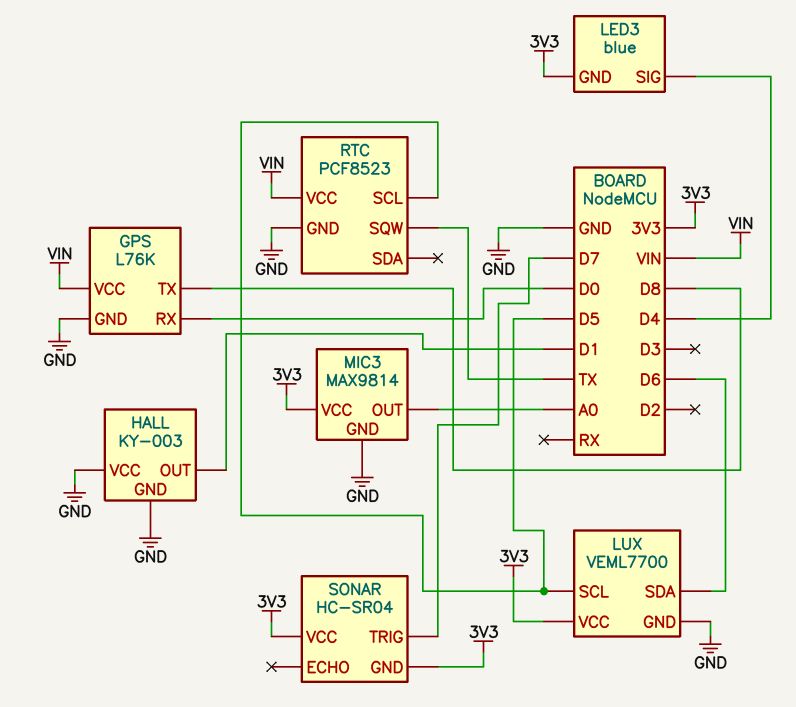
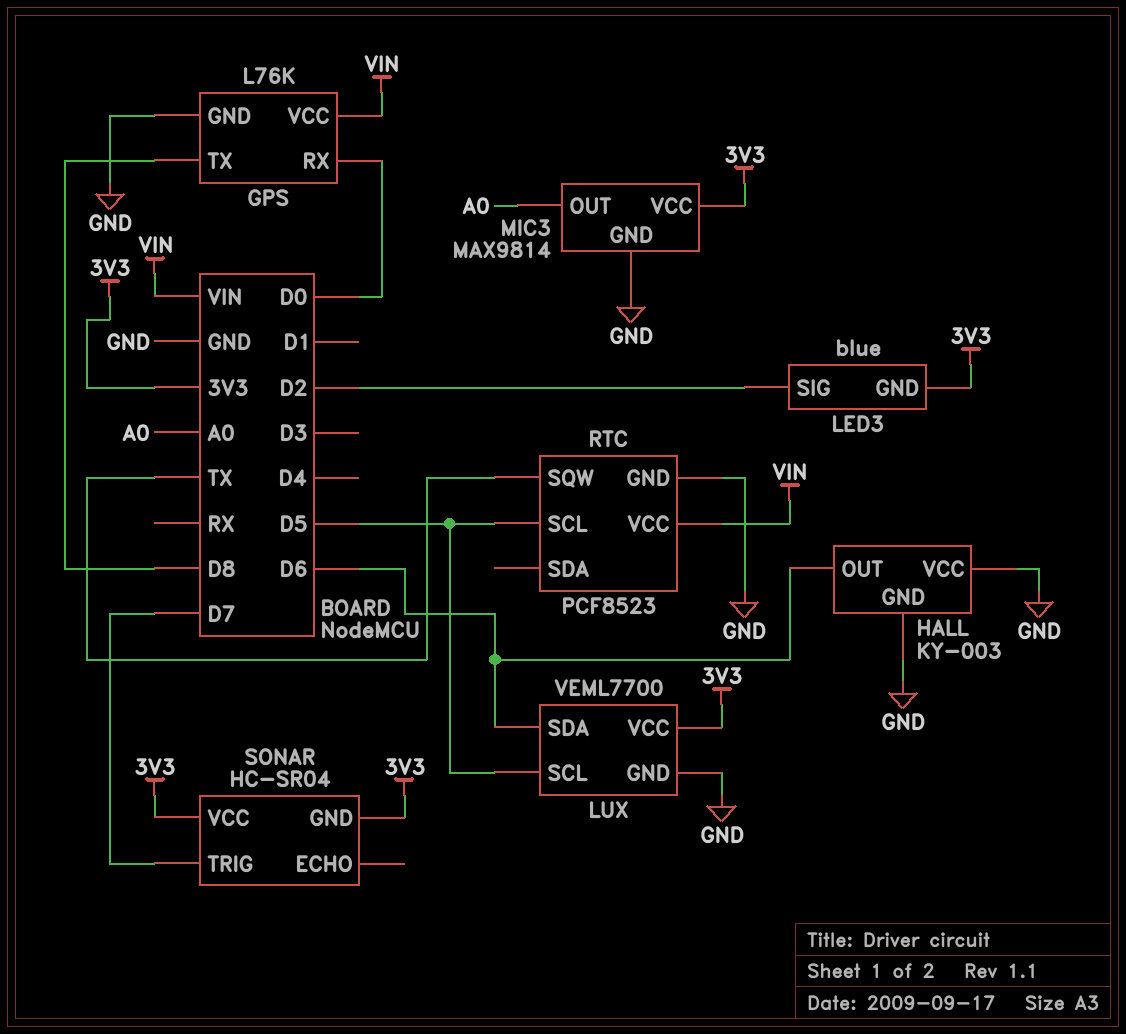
HALL pin OUT: D1 -> D6
LED3 pin SIG: D4 -> D2

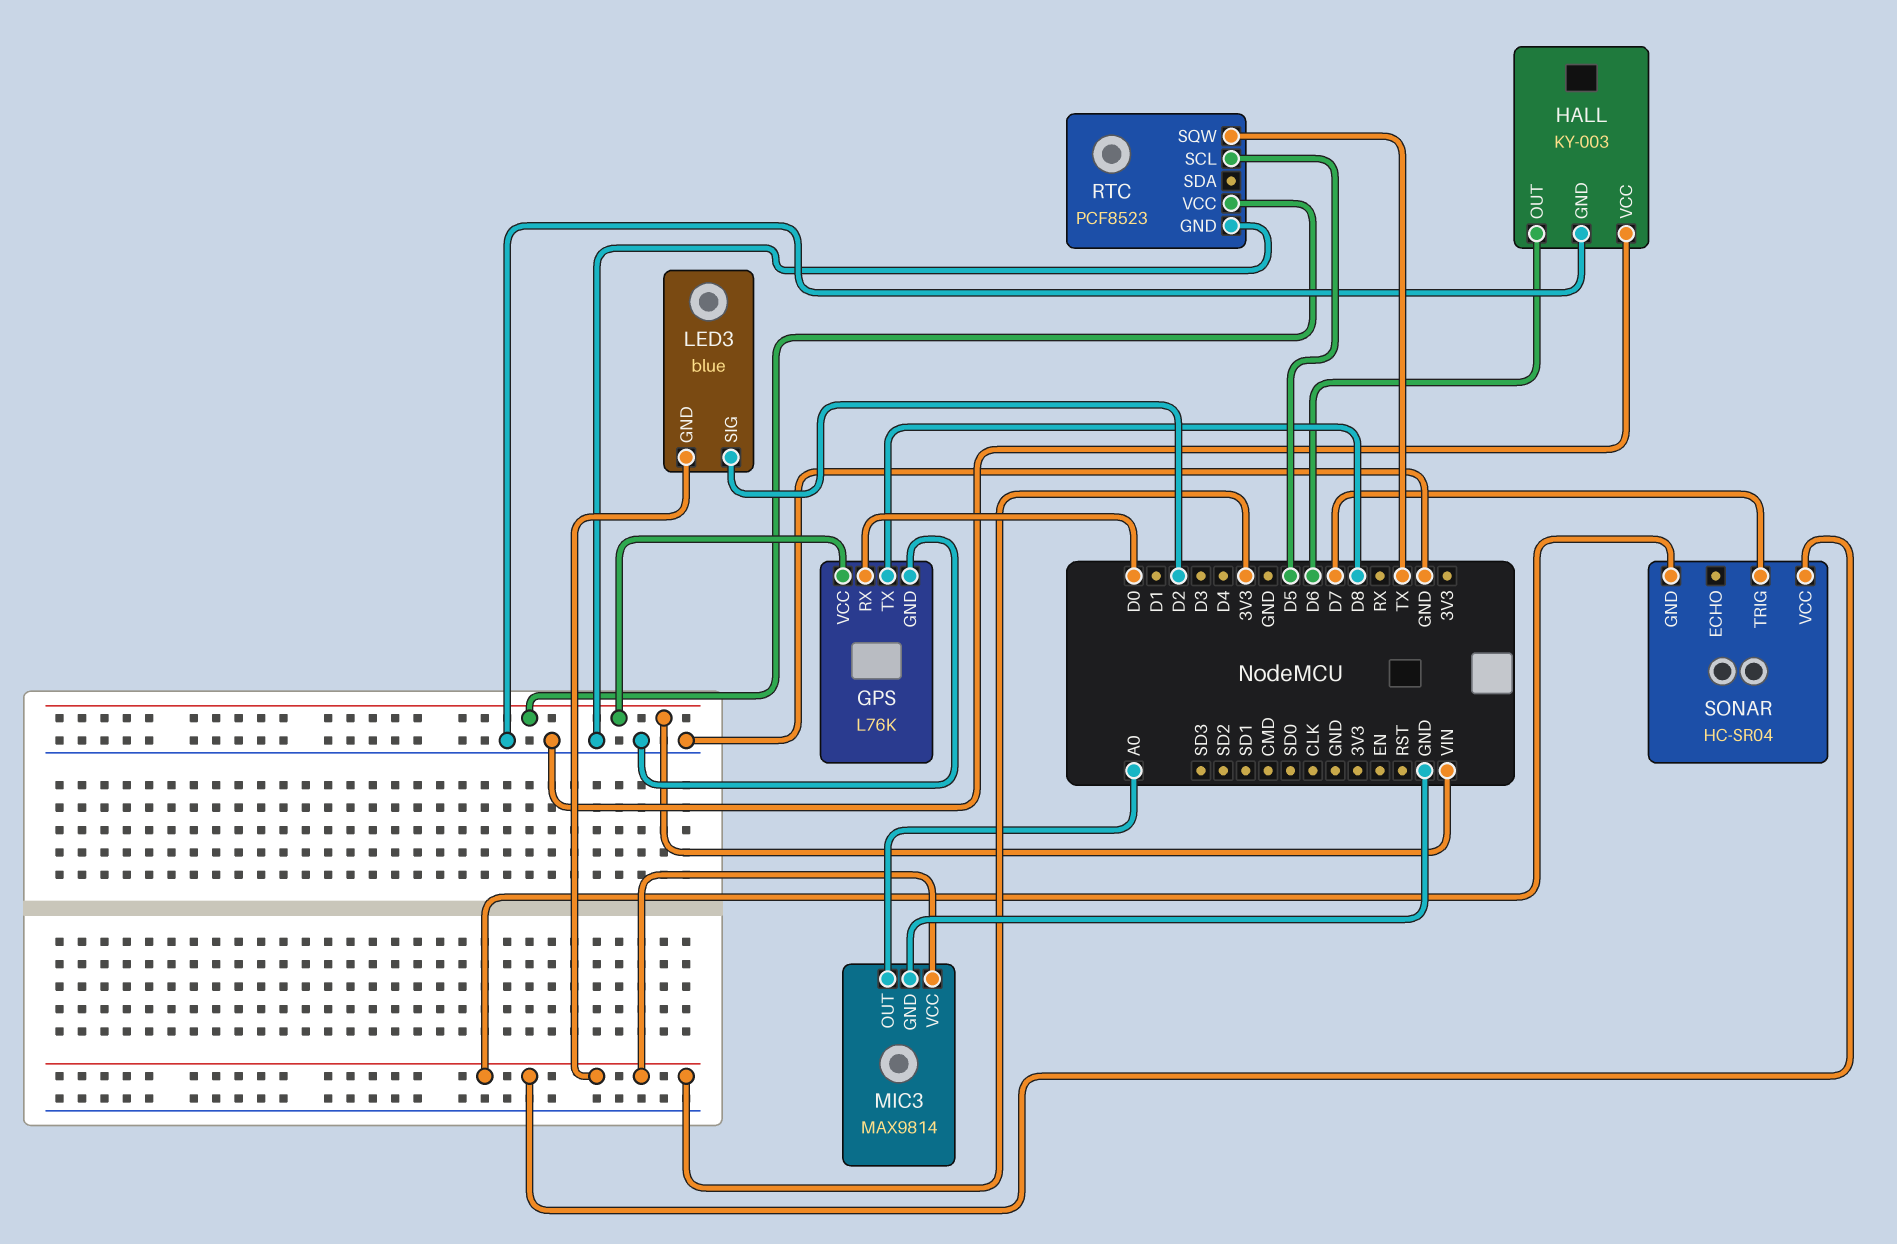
LUX: VEML7700 -> none
LUX pin GND: GND -> none
LUX pin SCL: D5 -> none
LUX pin SDA: D6 -> none
LUX pin VCC: 3V3 -> none

